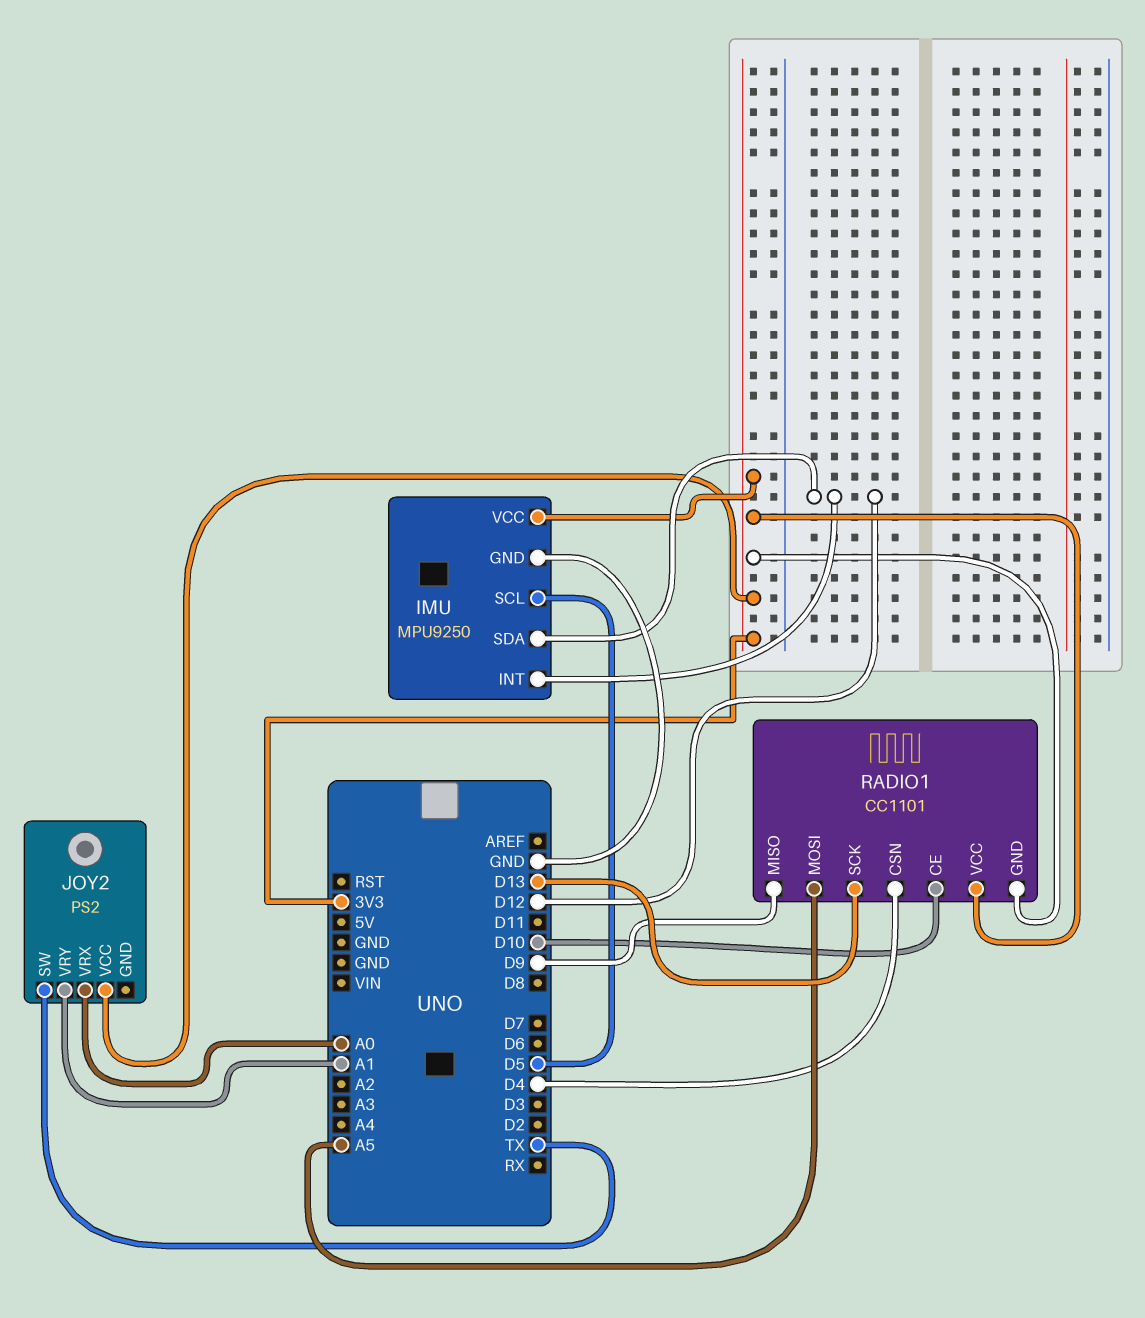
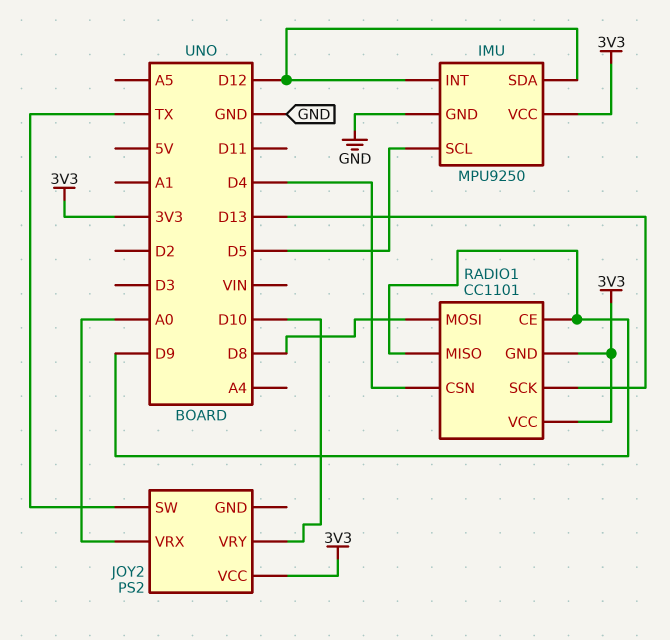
JOY2 pin VRY: A1 -> D10
RADIO1 pin CE: D10 -> D9
RADIO1 pin MOSI: A5 -> D8

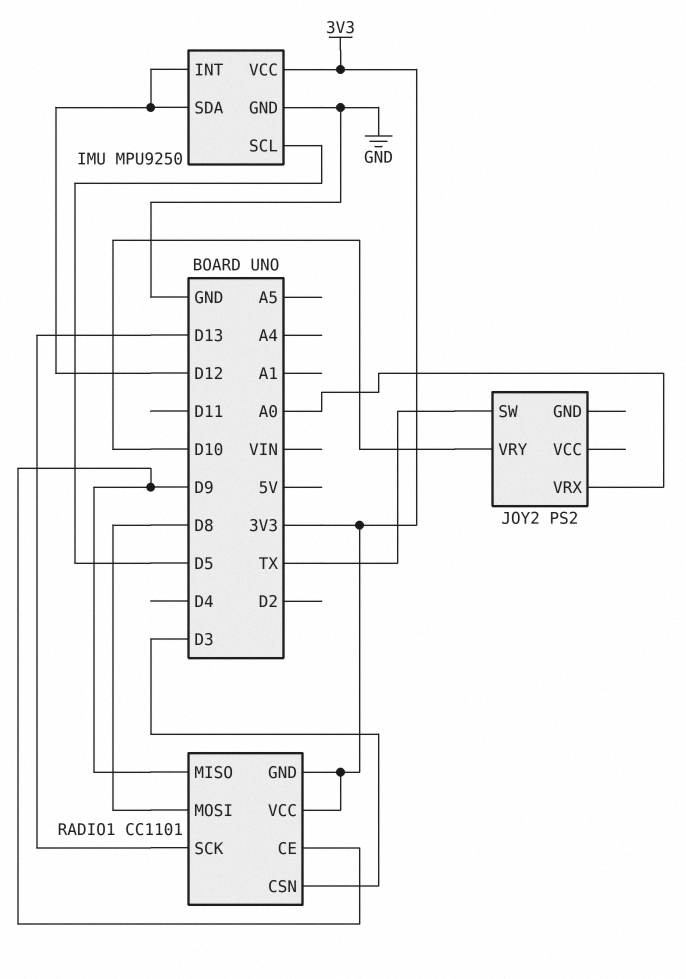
JOY2 pin VCC: 3V3 -> none
RADIO1 pin CSN: D4 -> D3

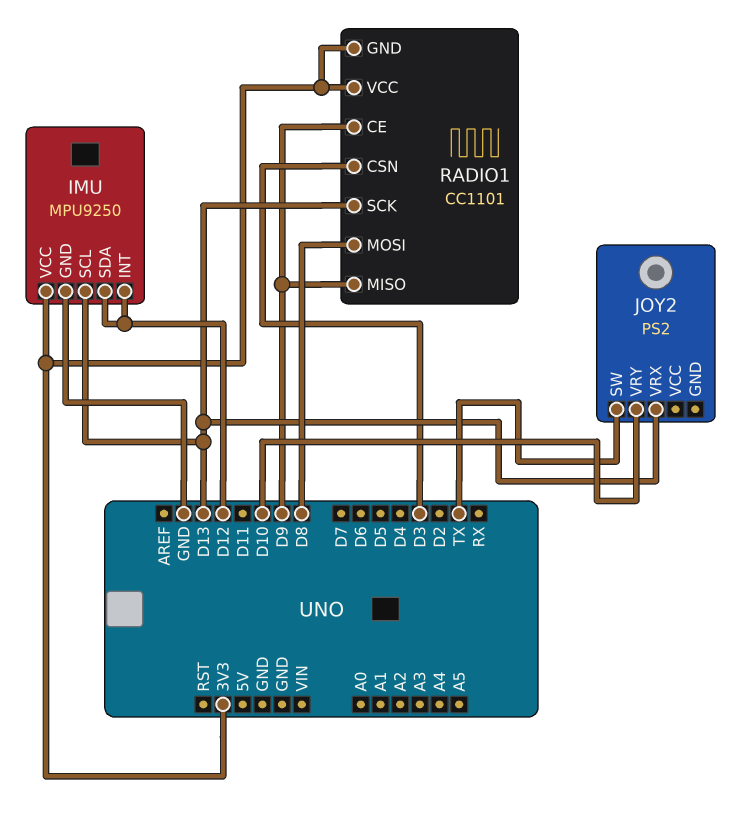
IMU pin SCL: D5 -> D13
JOY2 pin VRX: A0 -> D13

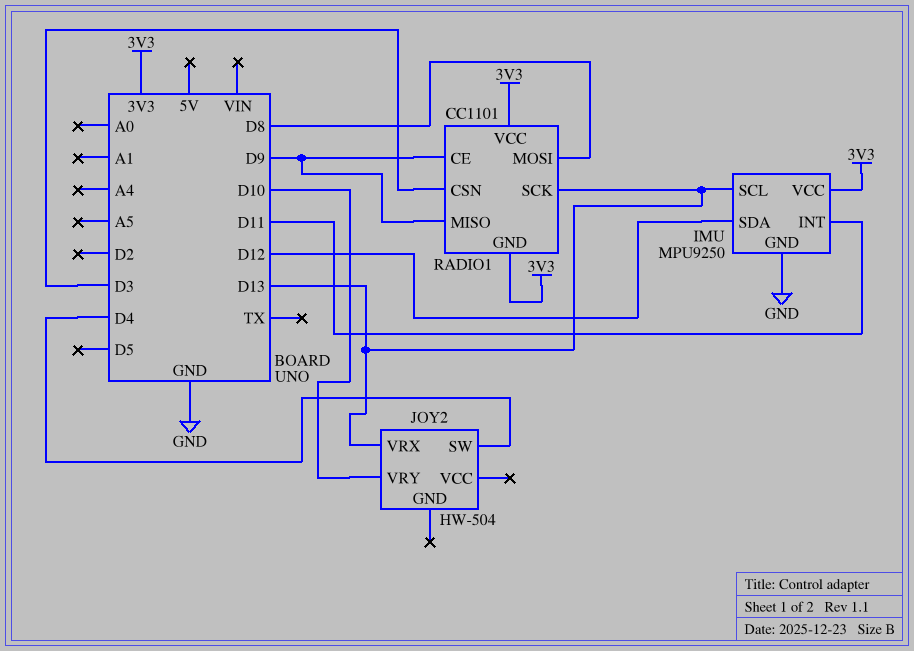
IMU pin INT: D12 -> D11
JOY2: PS2 -> HW-504
JOY2 pin SW: TX -> D4

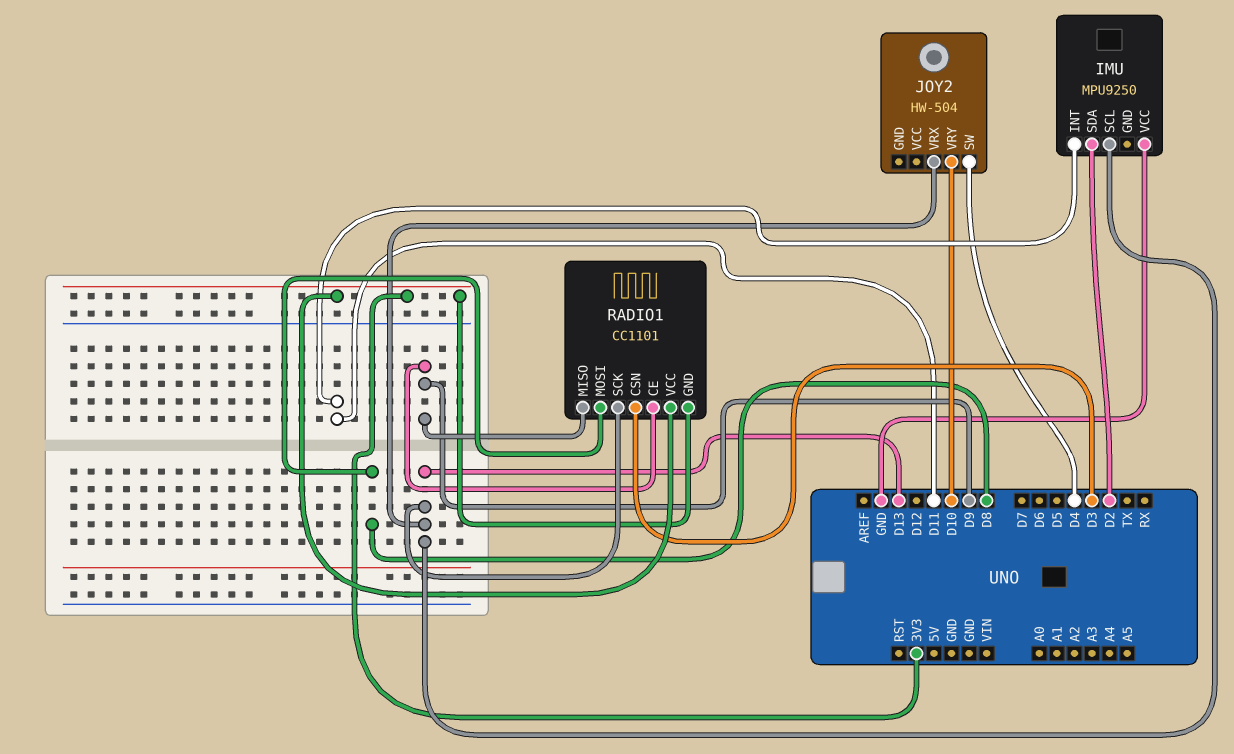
IMU pin GND: GND -> none
IMU pin SDA: D12 -> D2
IMU pin VCC: 3V3 -> GND

